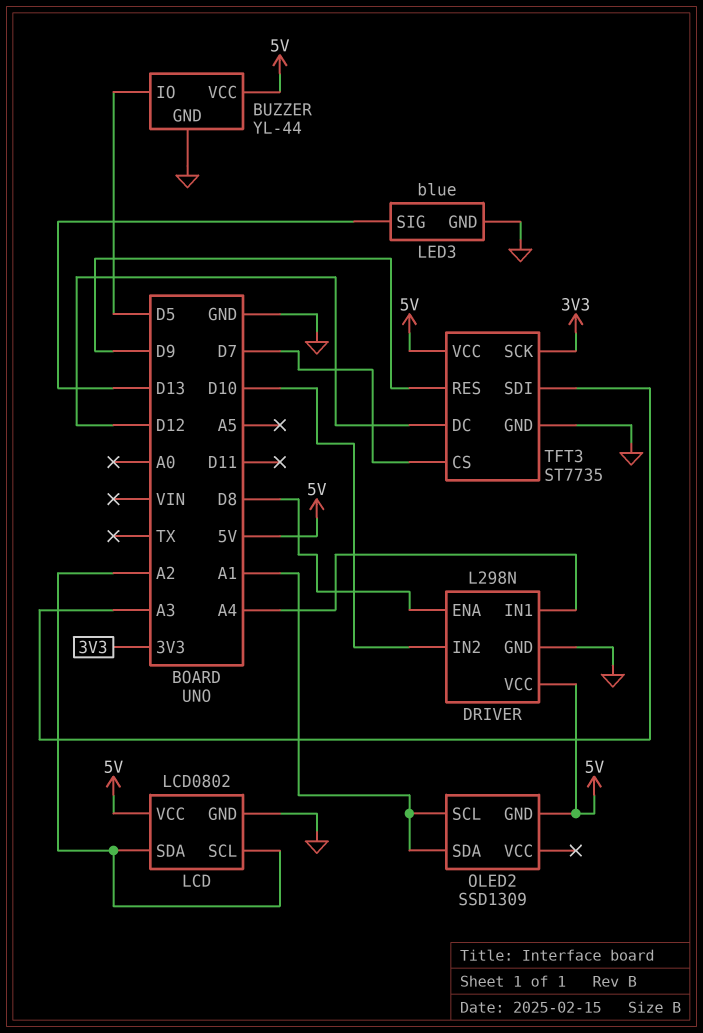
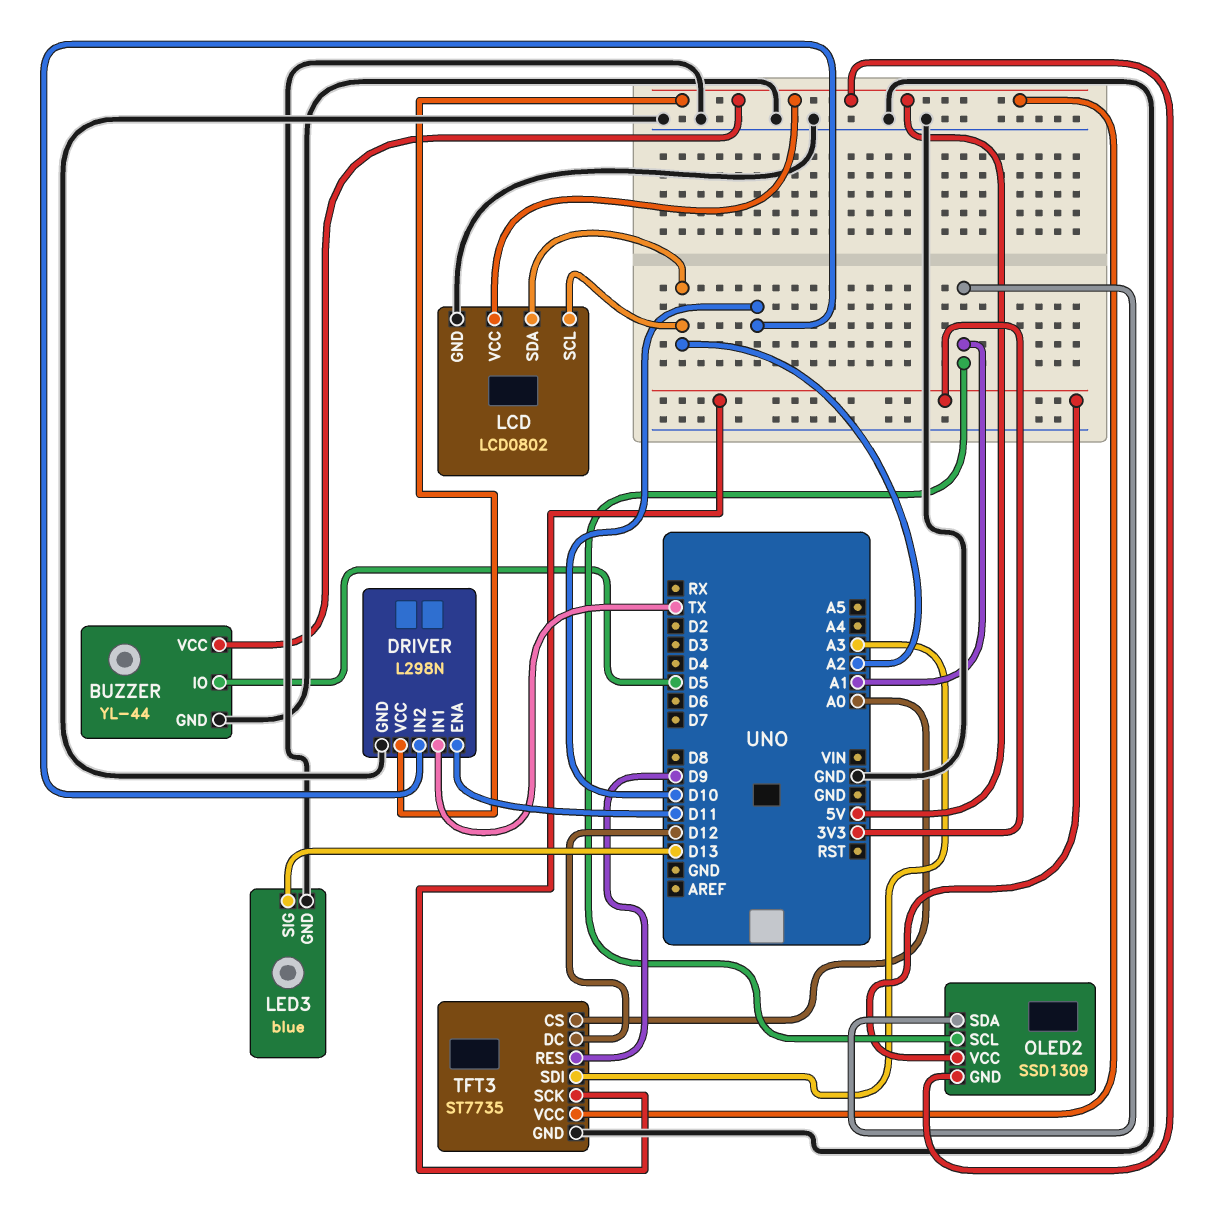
DRIVER pin ENA: D8 -> D11
DRIVER pin IN1: A4 -> TX
OLED2 pin VCC: none -> 3V3
TFT3 pin CS: D7 -> A0

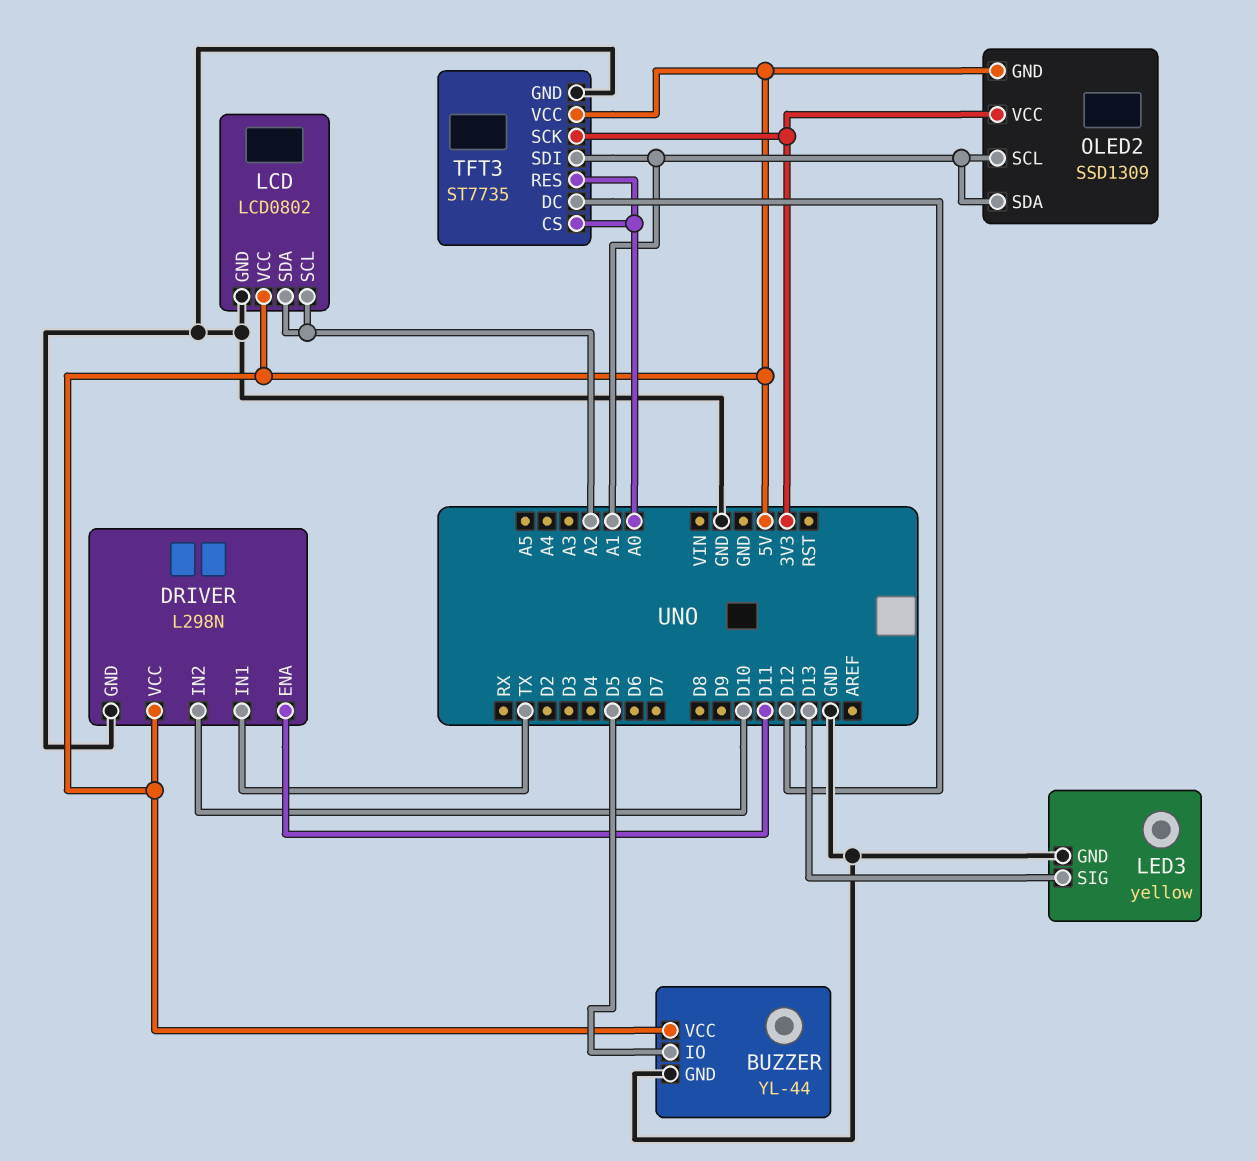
LED3: blue -> yellow
TFT3 pin RES: D9 -> A0
TFT3 pin SDI: A3 -> A1

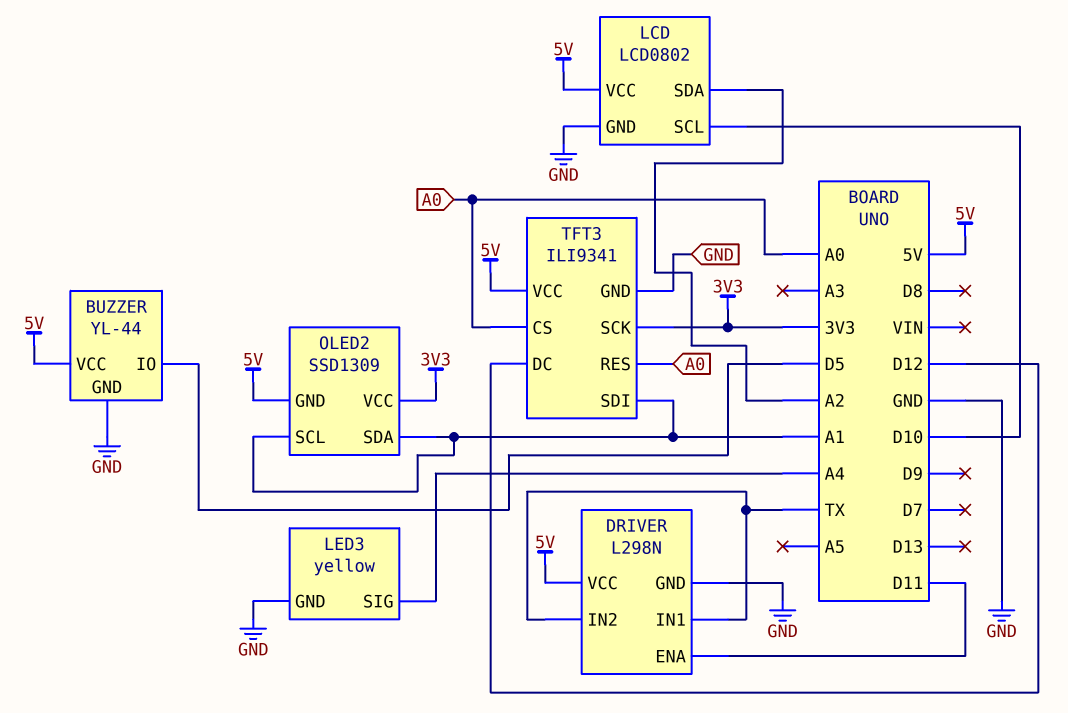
DRIVER pin IN2: D10 -> TX
LCD pin SCL: A2 -> D10
LED3 pin SIG: D13 -> A4
TFT3: ST7735 -> ILI9341

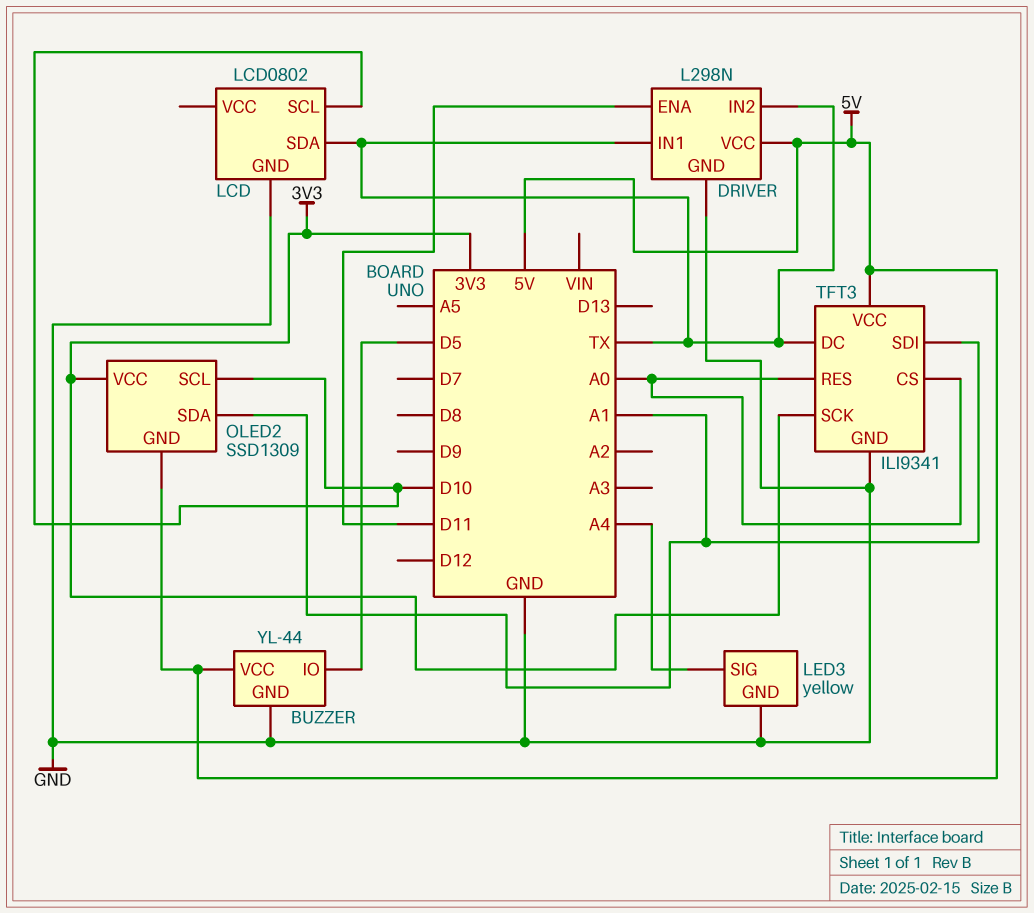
LCD pin SDA: A2 -> TX
LCD pin VCC: 5V -> none
OLED2 pin SCL: A1 -> D10
TFT3 pin DC: D12 -> TX

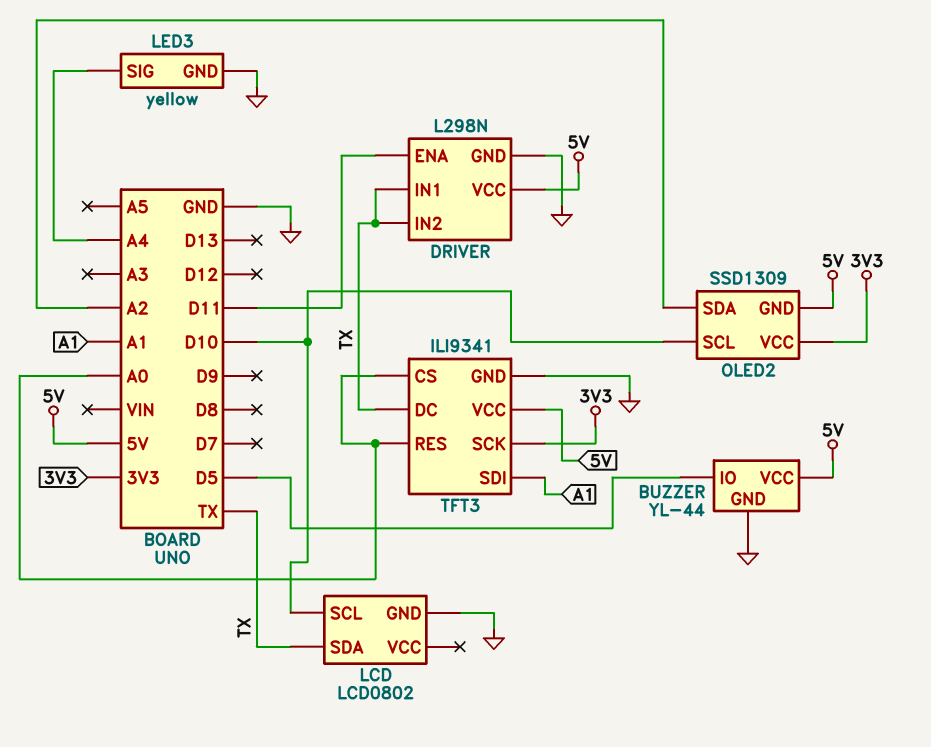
OLED2 pin SDA: A1 -> A2

